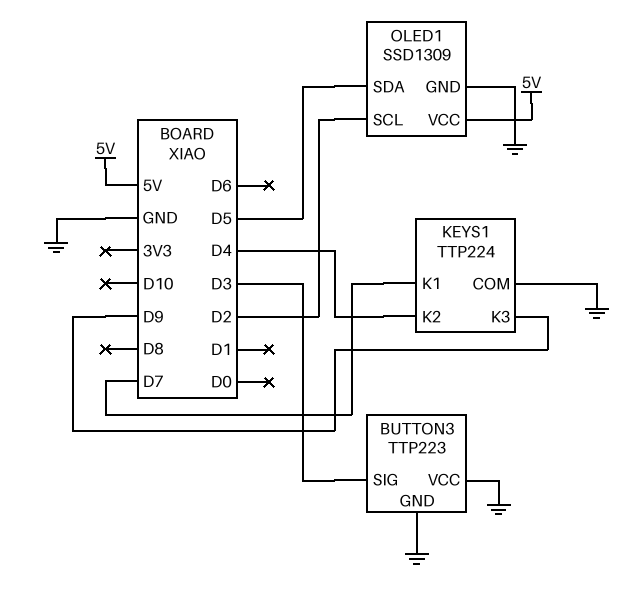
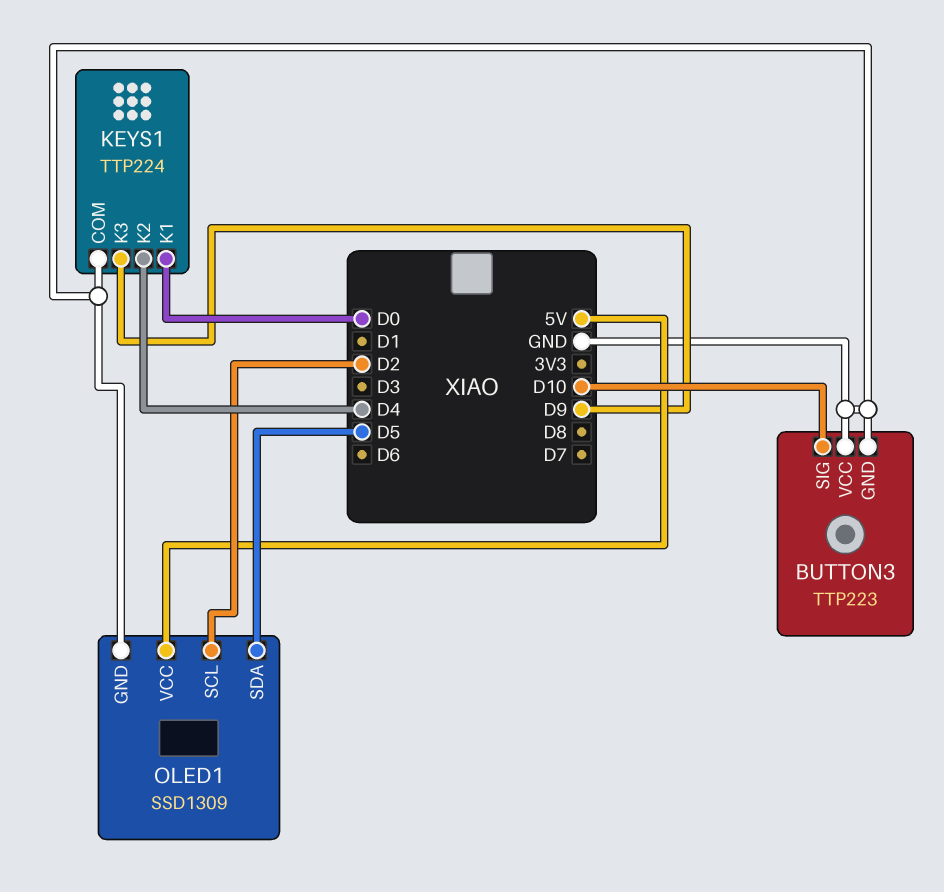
BUTTON3 pin SIG: D3 -> D10
KEYS1 pin K1: D7 -> D0

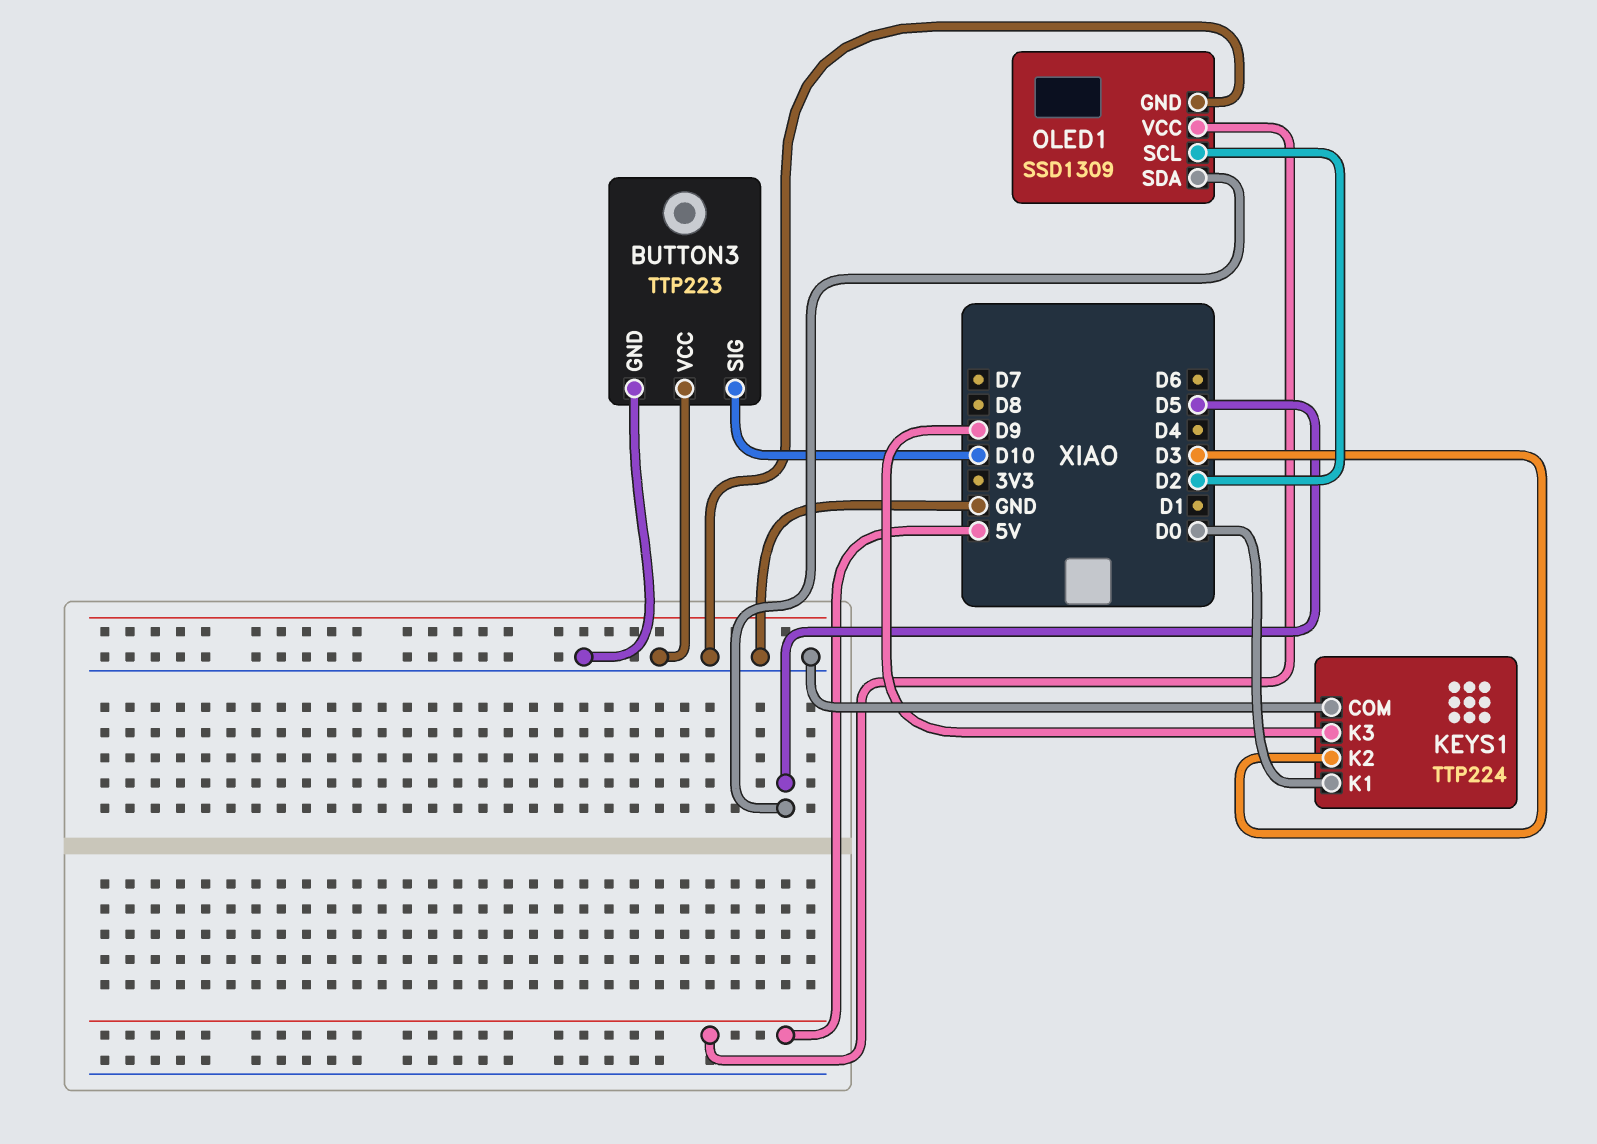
KEYS1 pin K2: D4 -> D3

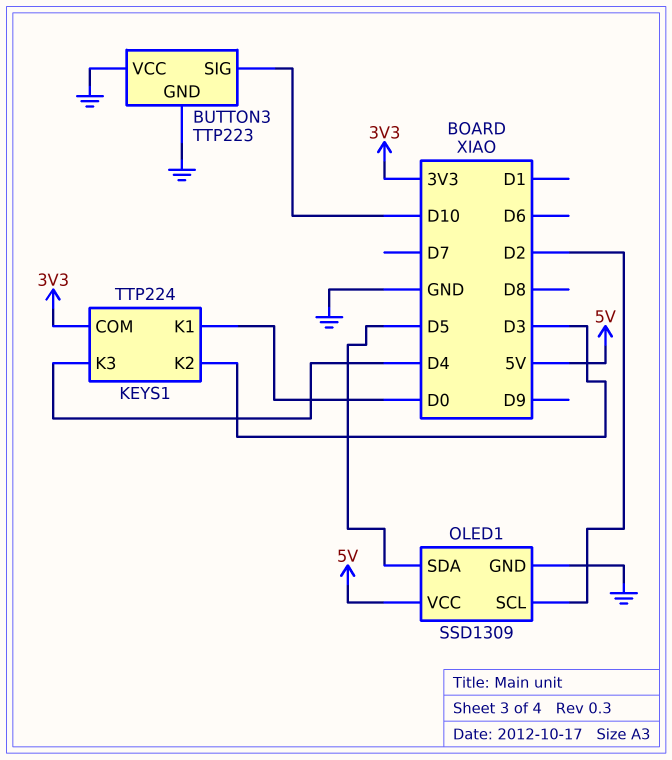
KEYS1 pin COM: GND -> 3V3
KEYS1 pin K3: D9 -> D4

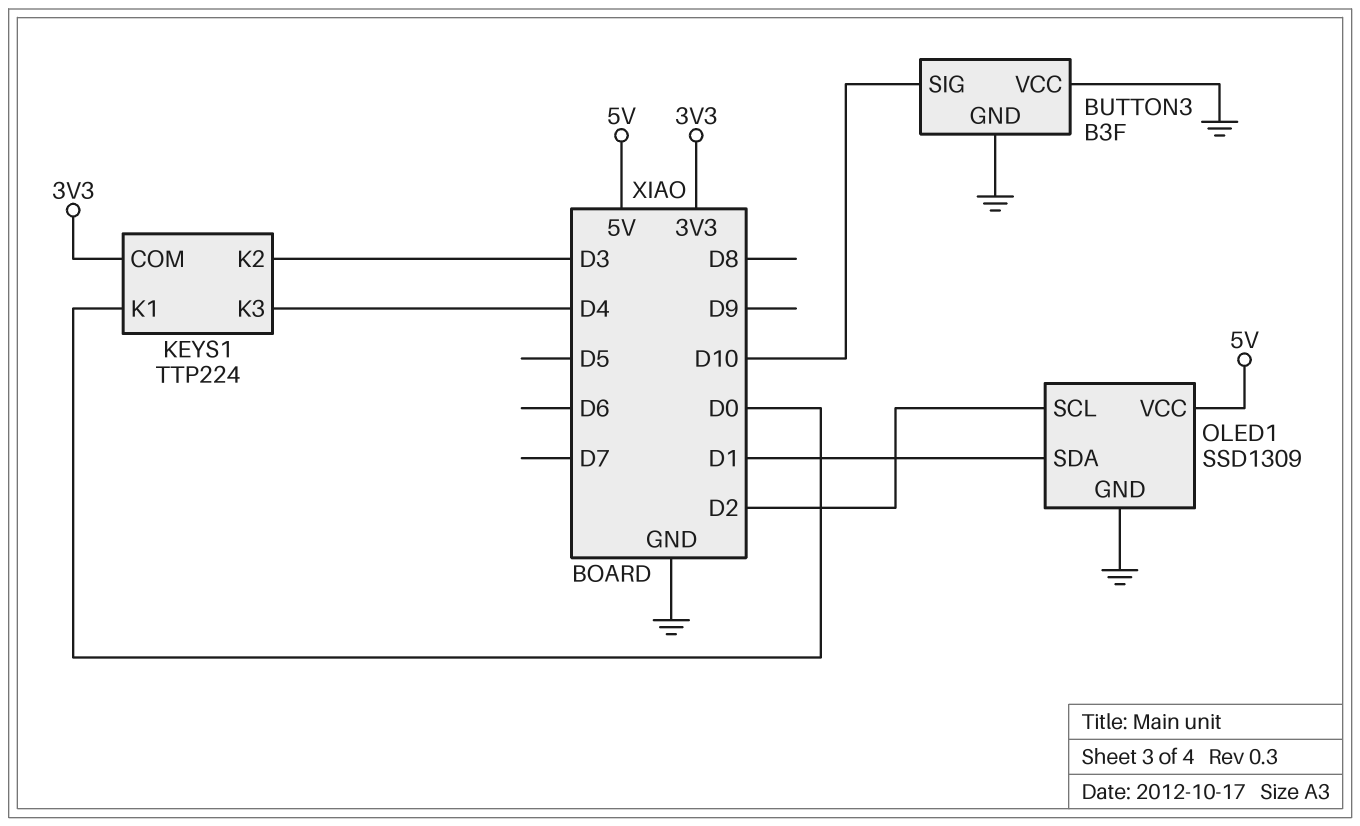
BUTTON3: TTP223 -> B3F
OLED1 pin SDA: D5 -> D1

